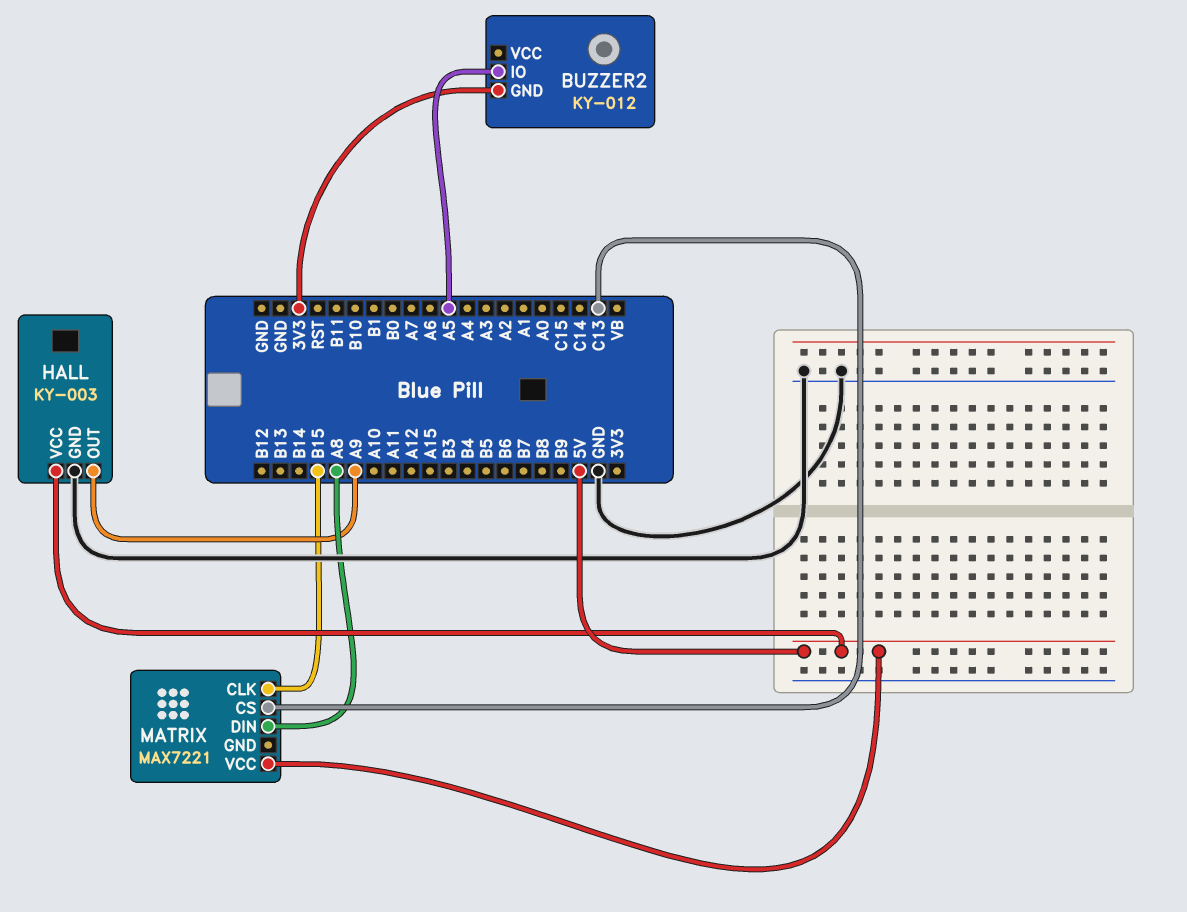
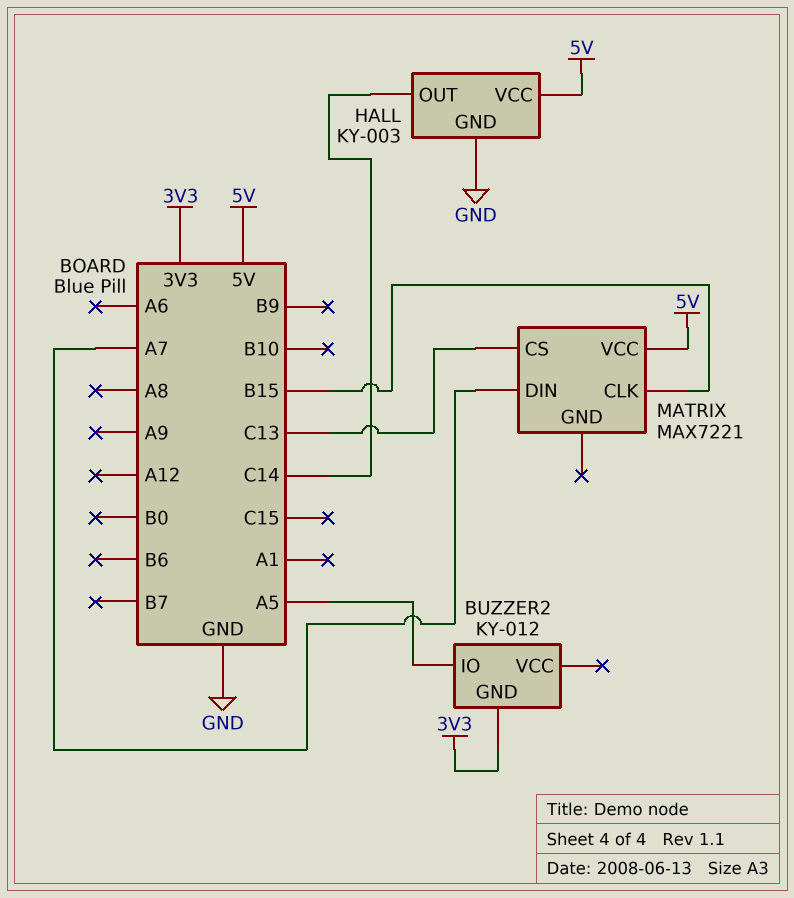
HALL pin OUT: A9 -> C14
MATRIX pin DIN: A8 -> A7

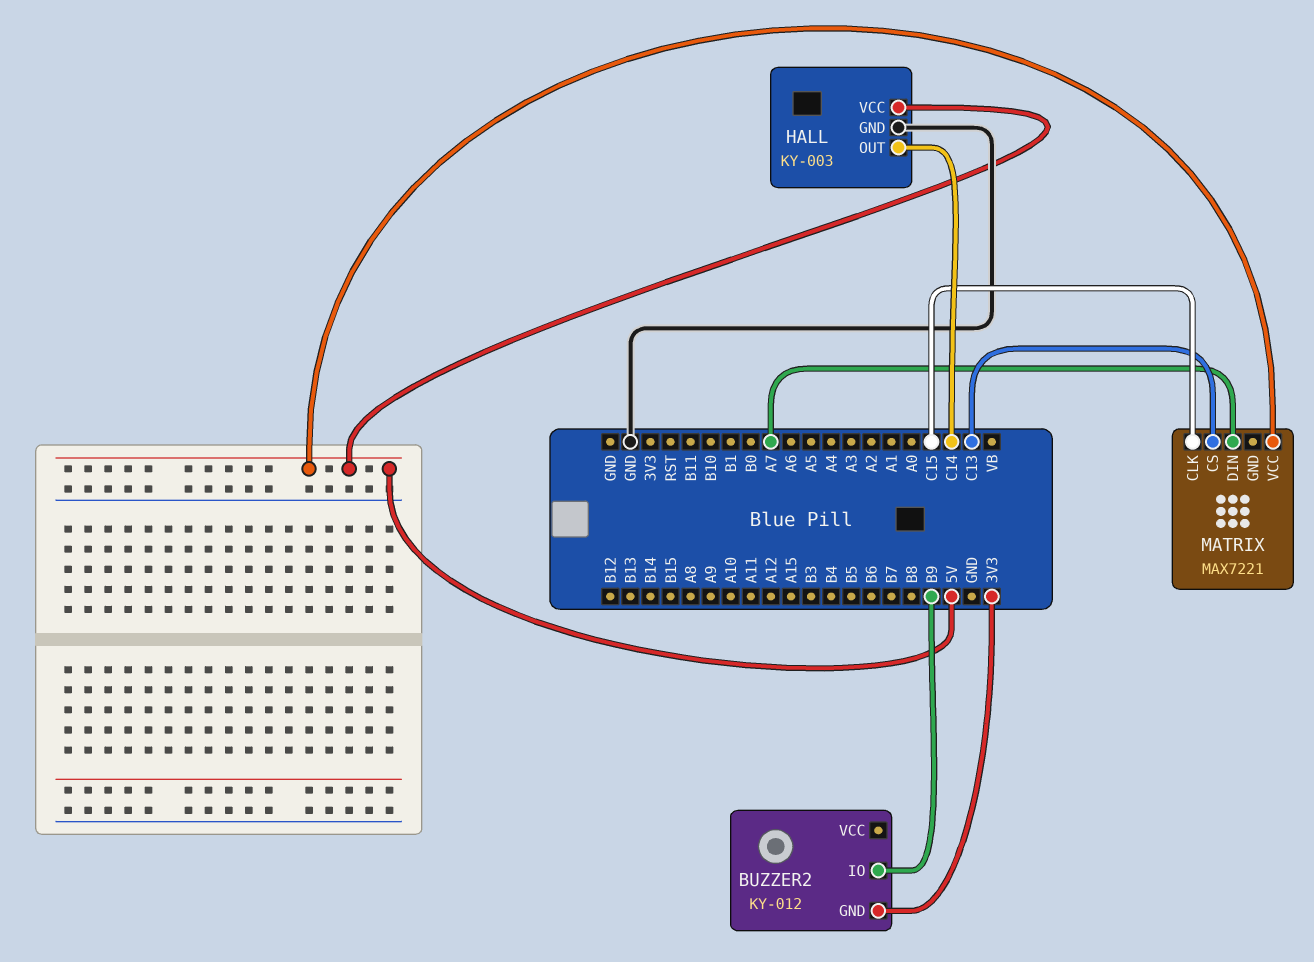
BUZZER2 pin IO: A5 -> B9
MATRIX pin CLK: B15 -> C15

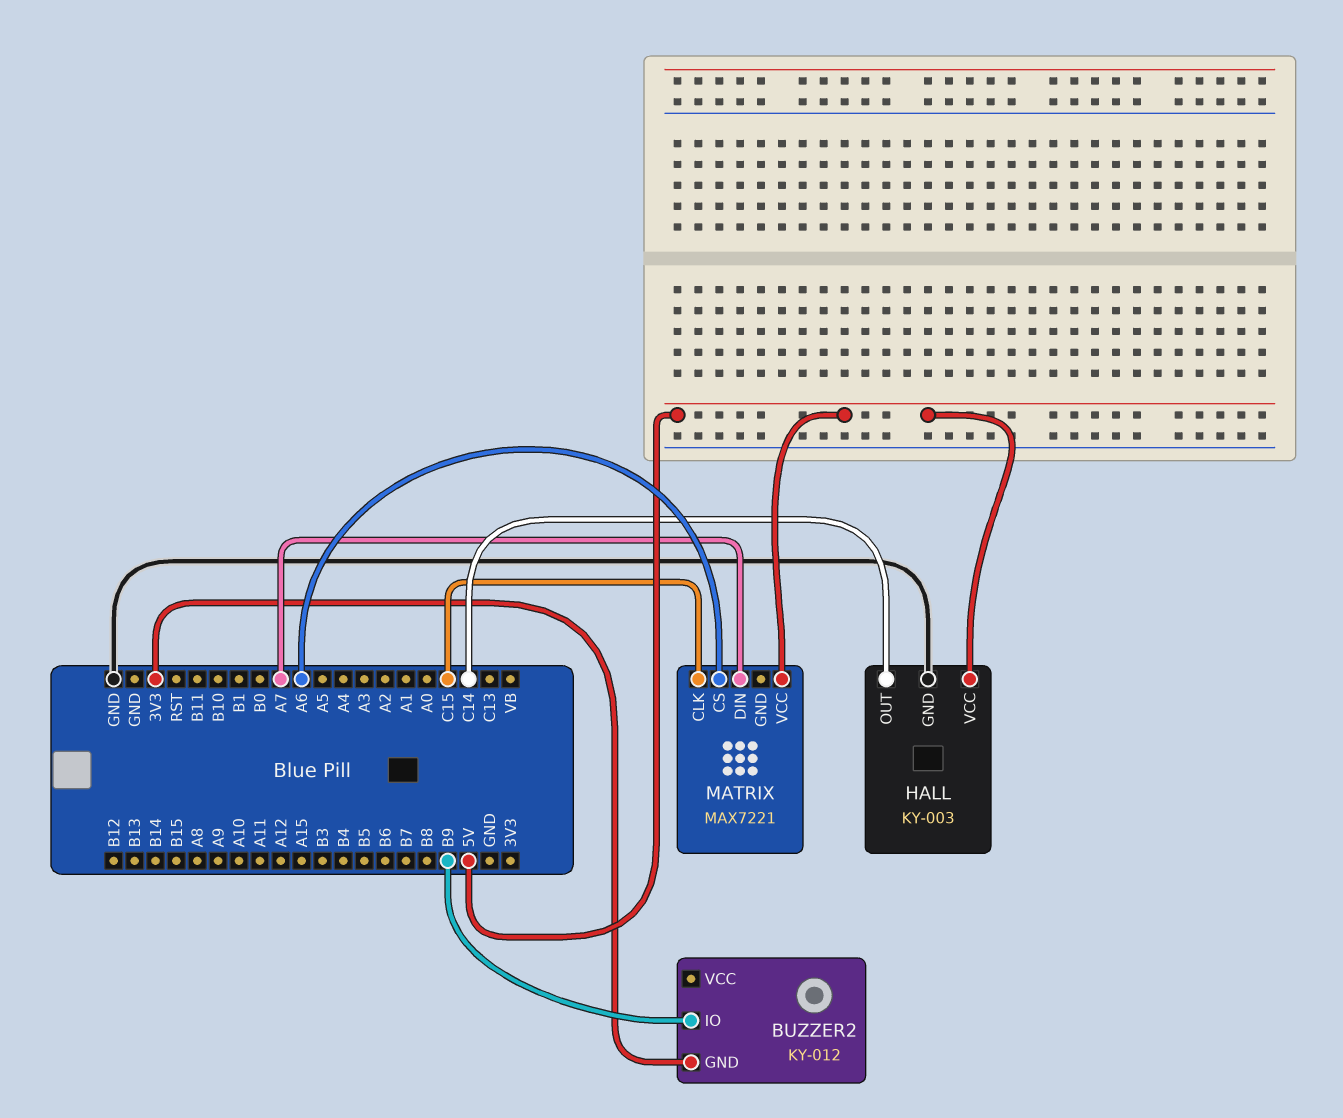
MATRIX pin CS: C13 -> A6

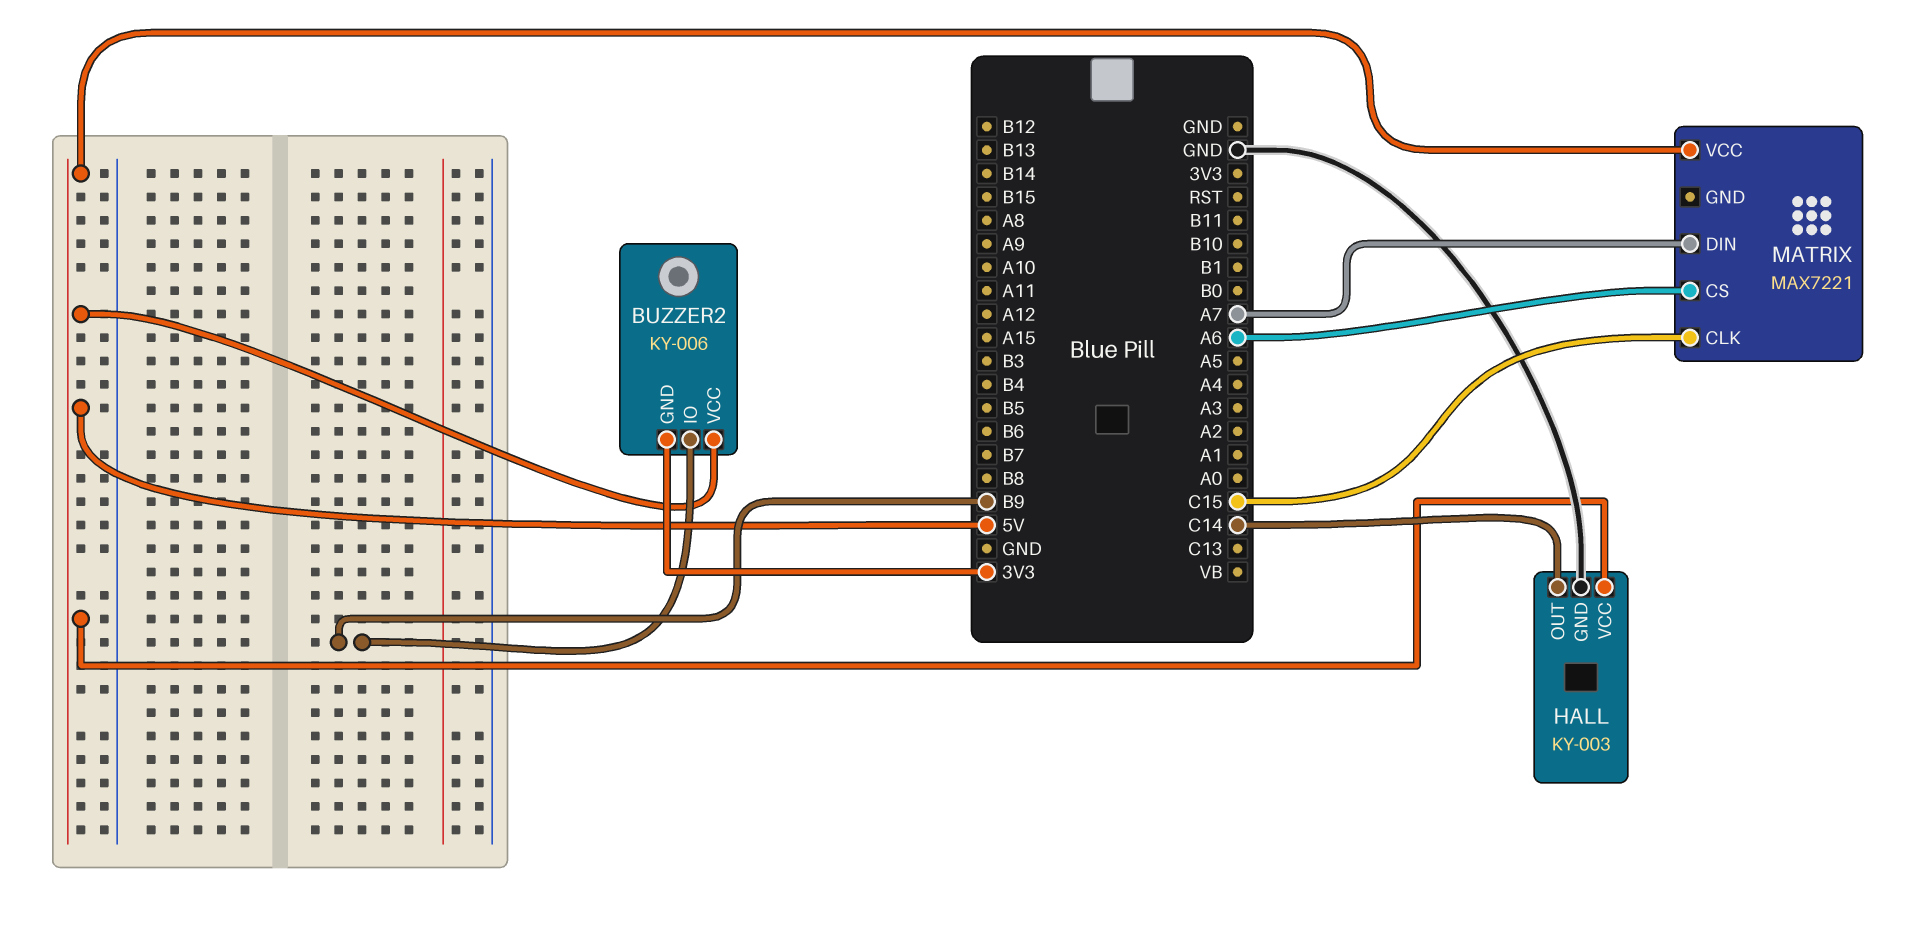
BUZZER2: KY-012 -> KY-006
BUZZER2 pin VCC: none -> 5V

